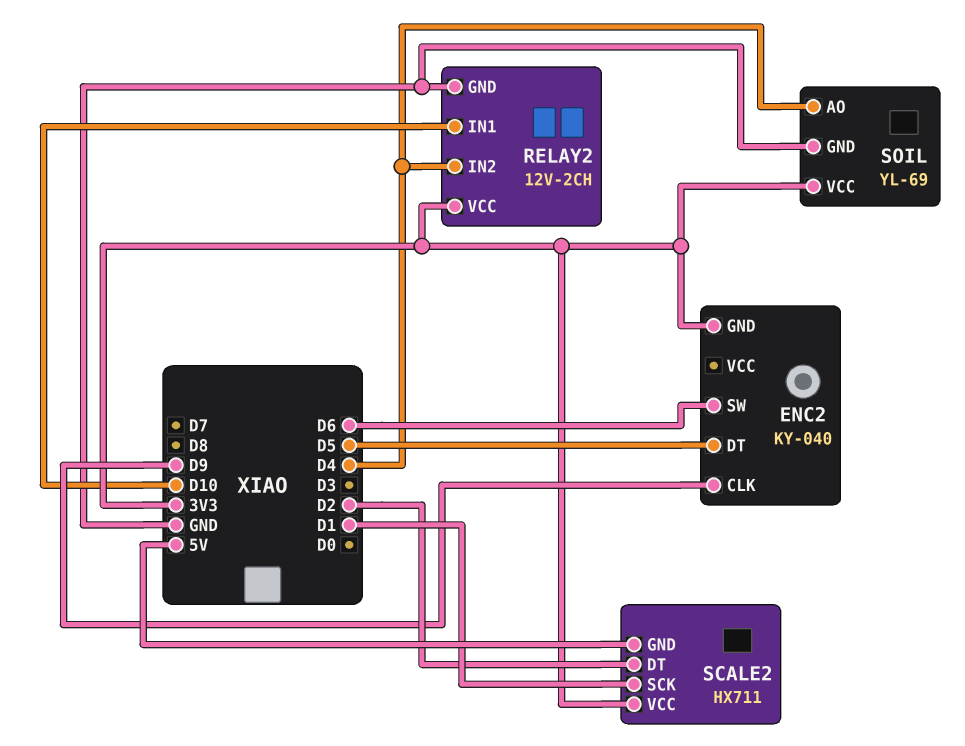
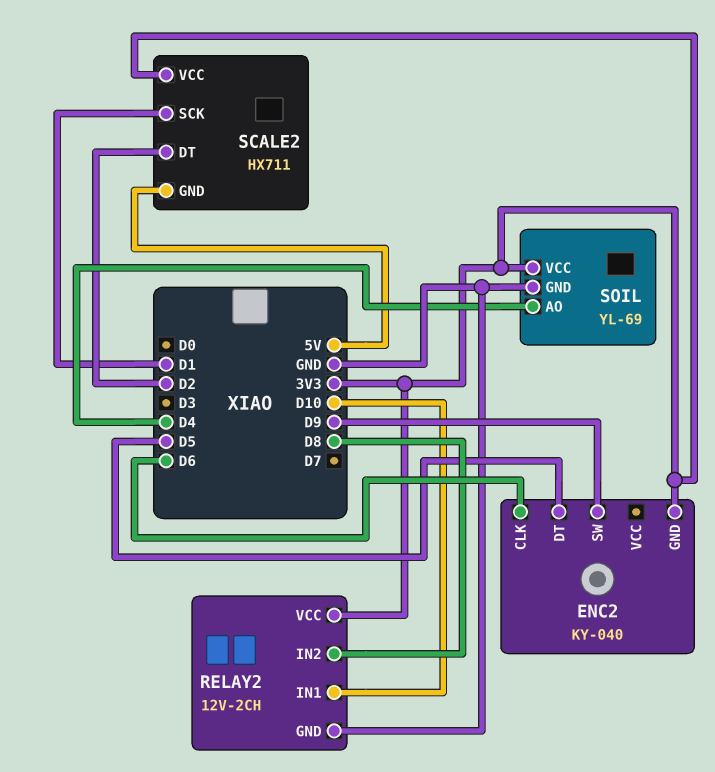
ENC2 pin CLK: D9 -> D6
ENC2 pin SW: D6 -> D9
RELAY2 pin IN2: D4 -> D8

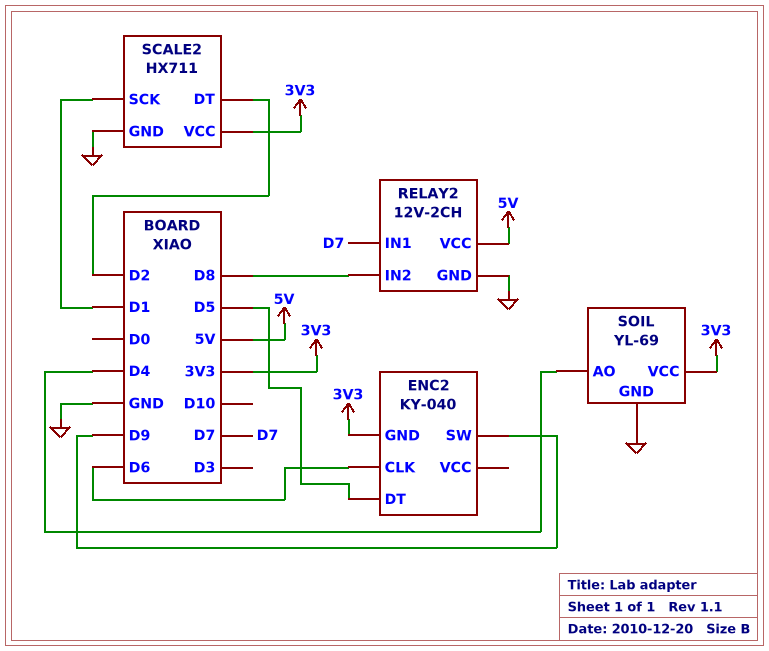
RELAY2 pin IN1: D10 -> D7
RELAY2 pin VCC: 3V3 -> 5V
SCALE2 pin GND: 5V -> GND

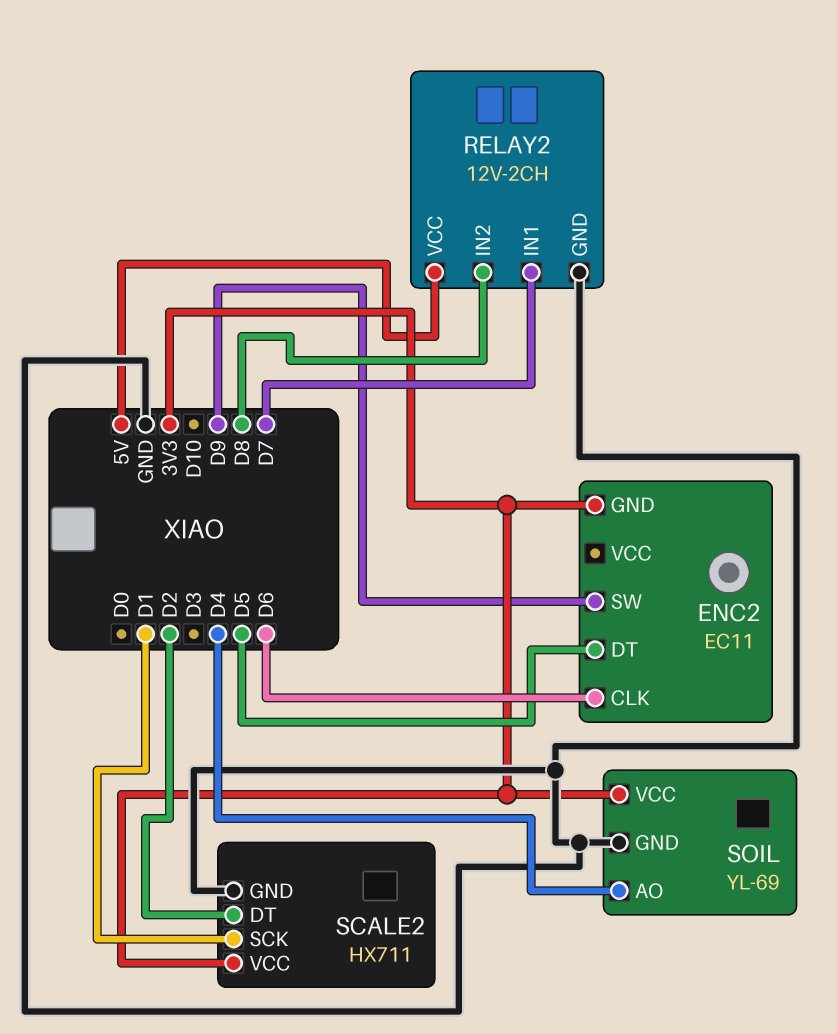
ENC2: KY-040 -> EC11

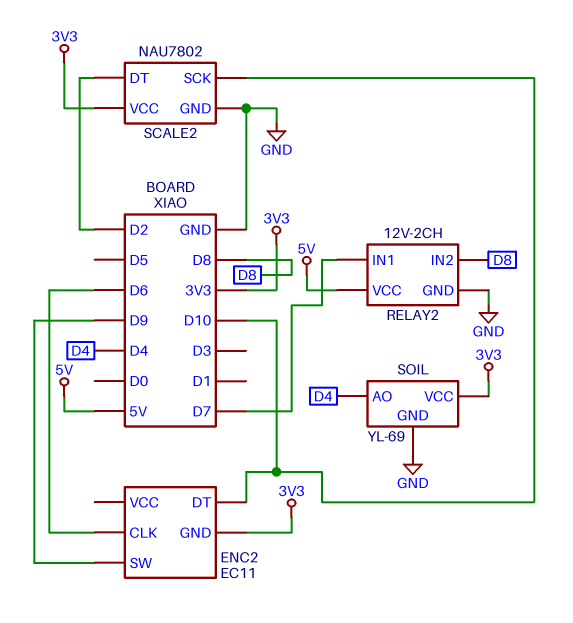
ENC2 pin DT: D5 -> D10
SCALE2: HX711 -> NAU7802
SCALE2 pin SCK: D1 -> D10

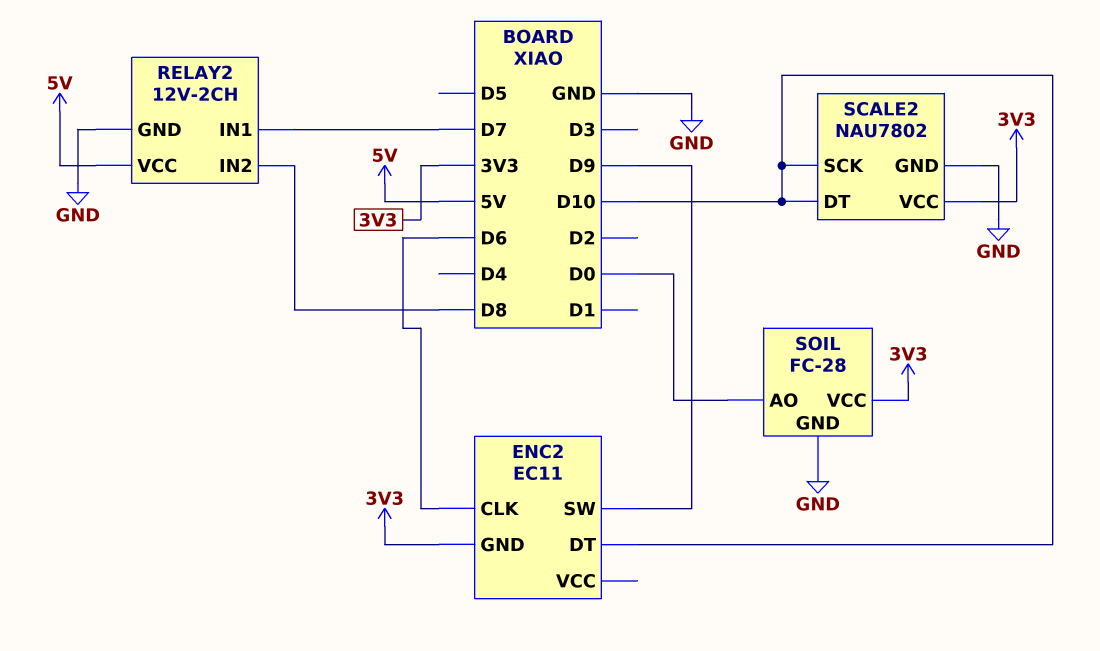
SCALE2 pin DT: D2 -> D10
SOIL: YL-69 -> FC-28
SOIL pin AO: D4 -> D0

